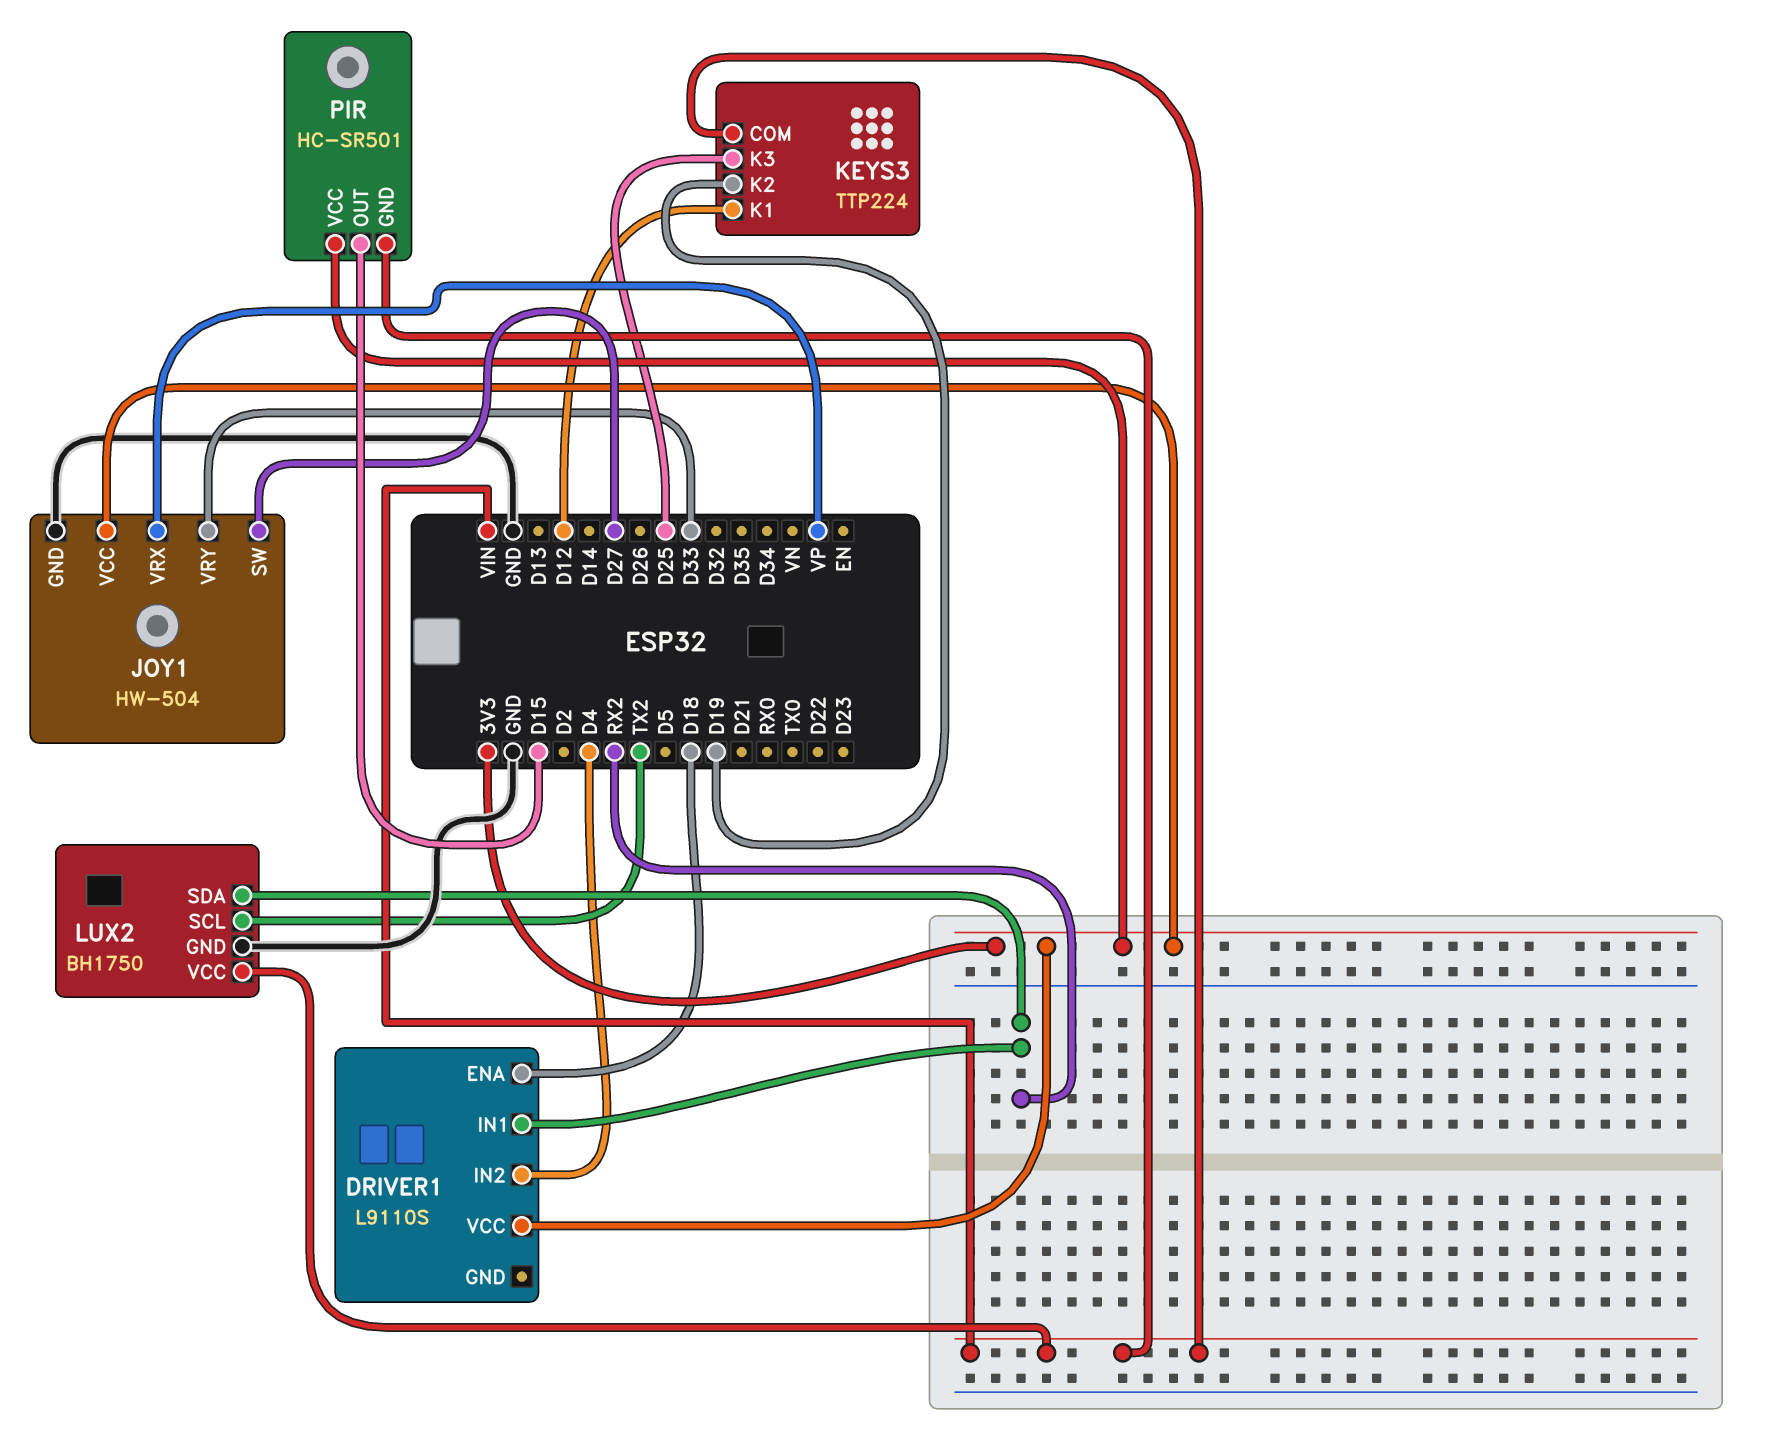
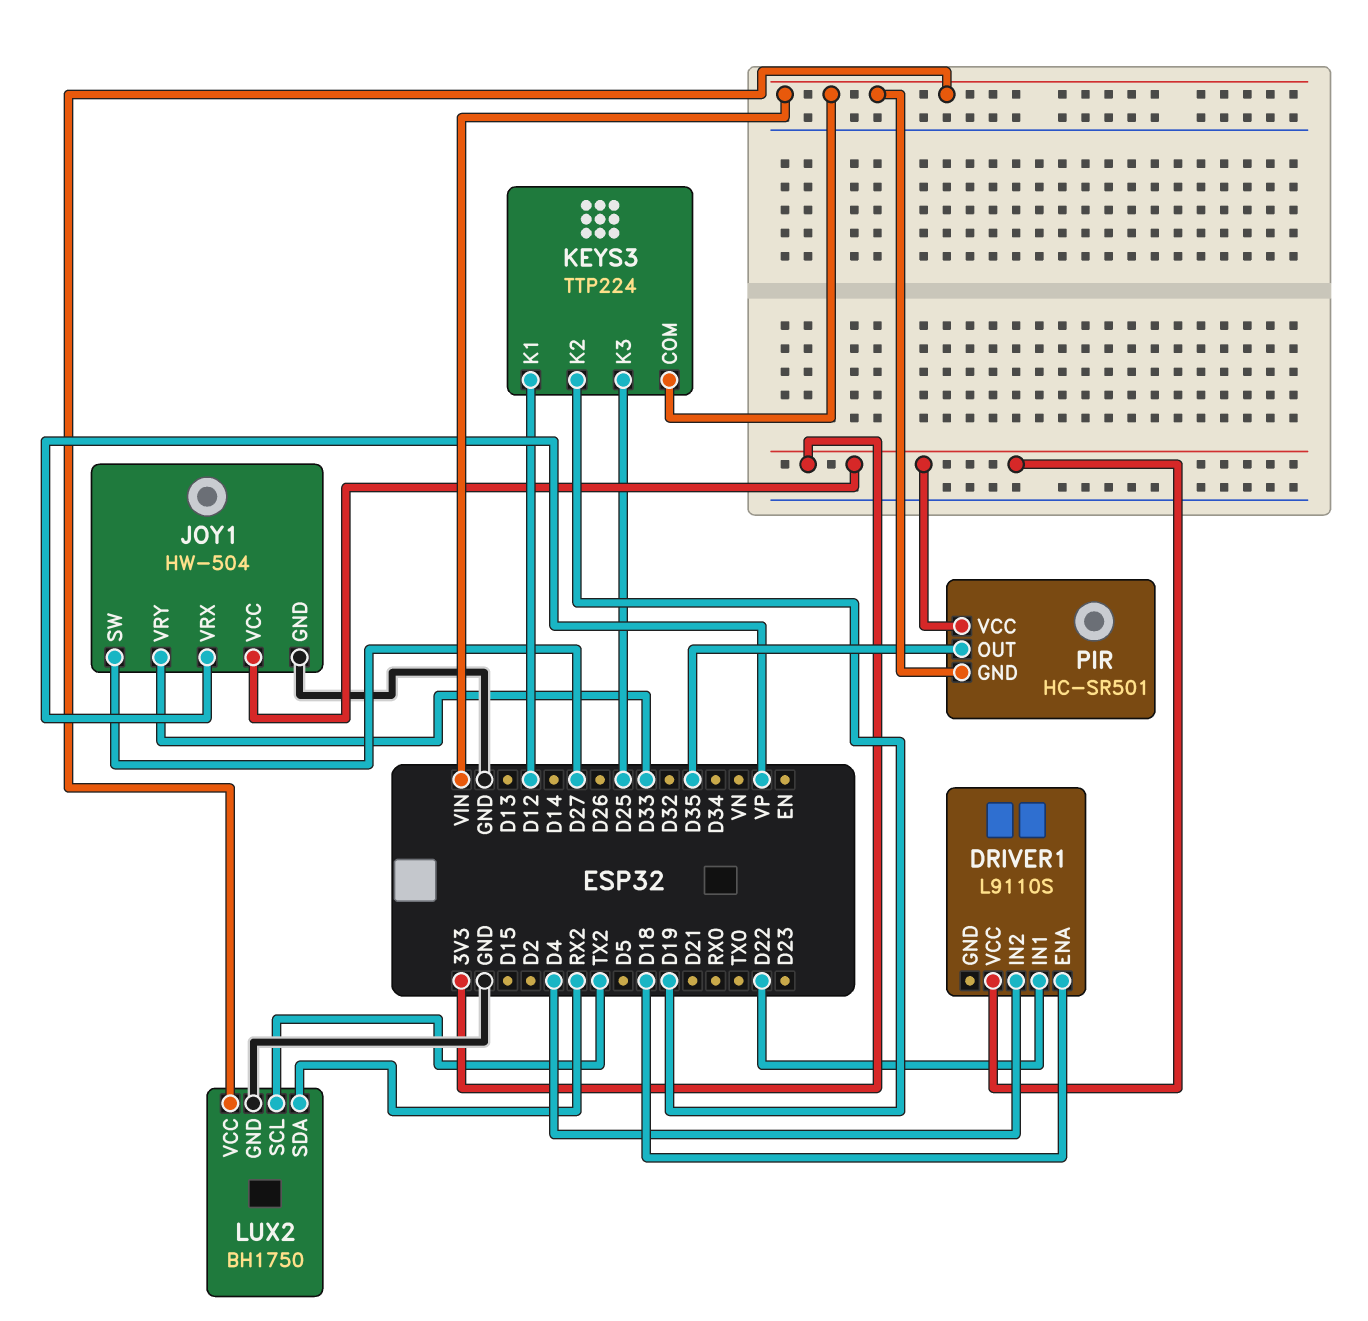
DRIVER1 pin IN1: RX2 -> D22
PIR pin OUT: D15 -> D35

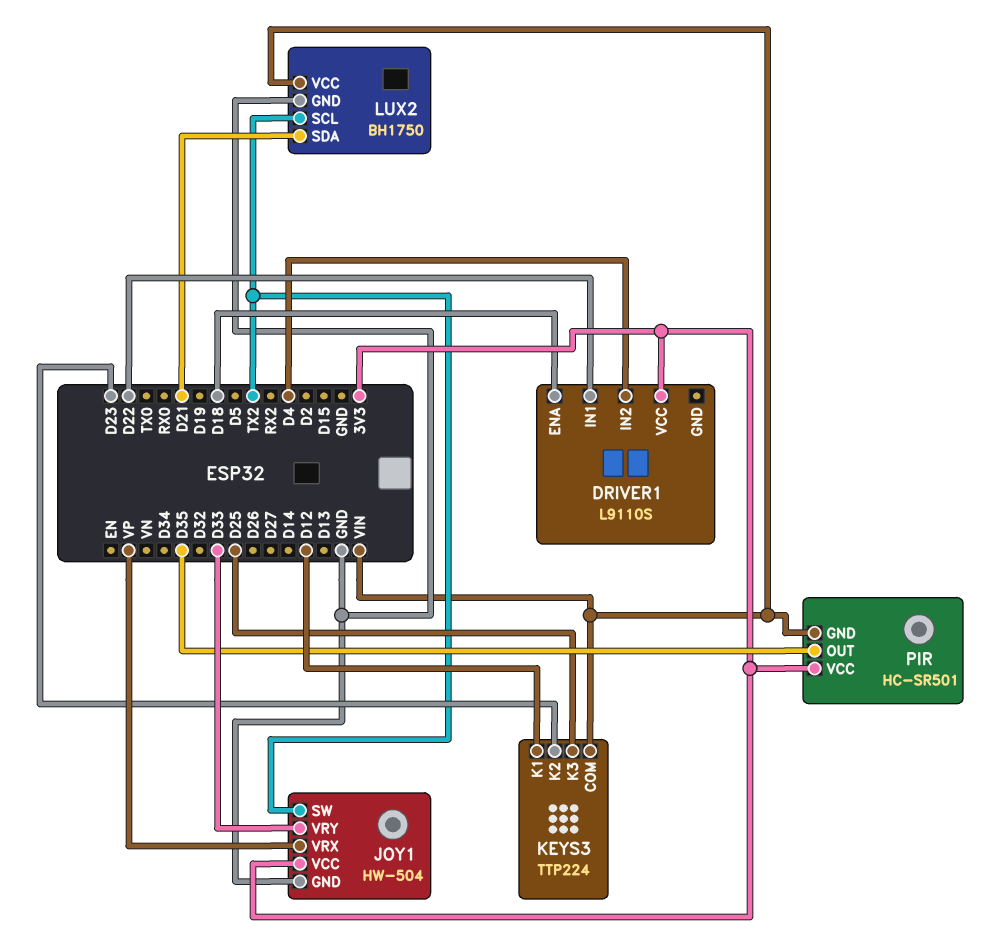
JOY1 pin SW: D27 -> TX2
KEYS3 pin K2: D19 -> D23
LUX2 pin SDA: RX2 -> D21

